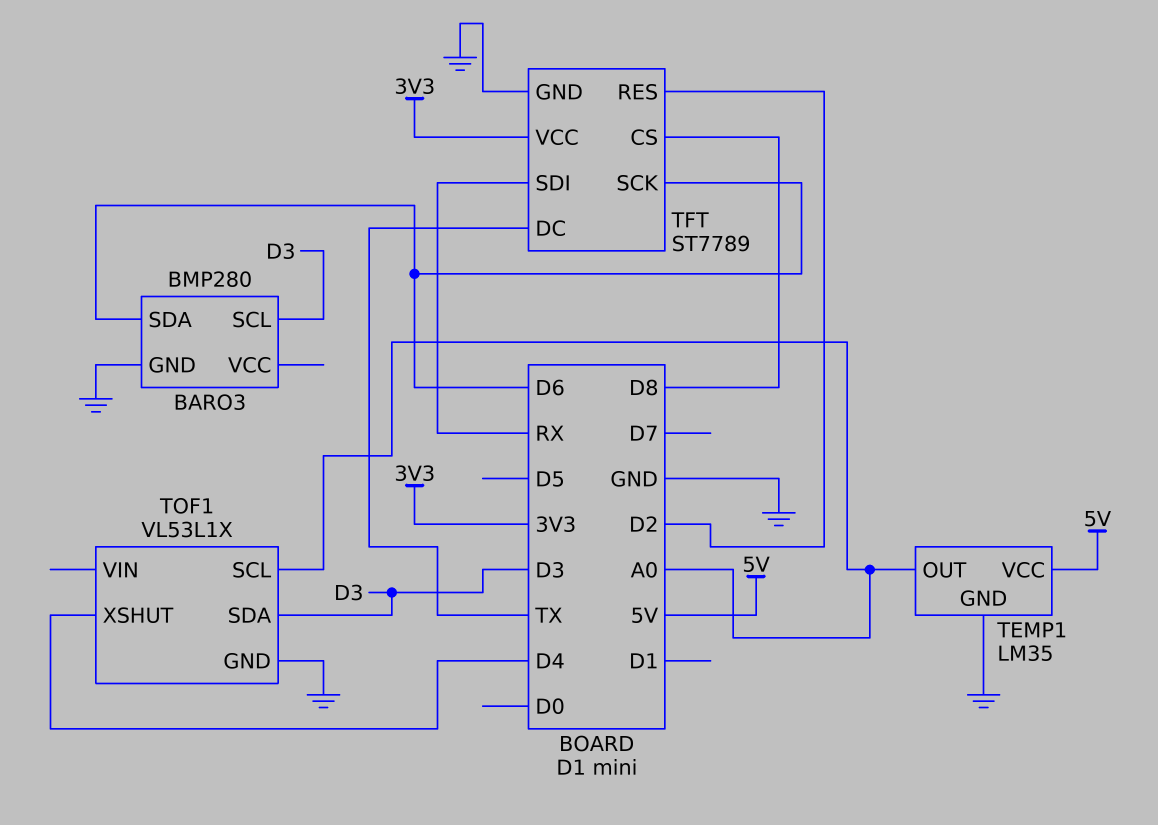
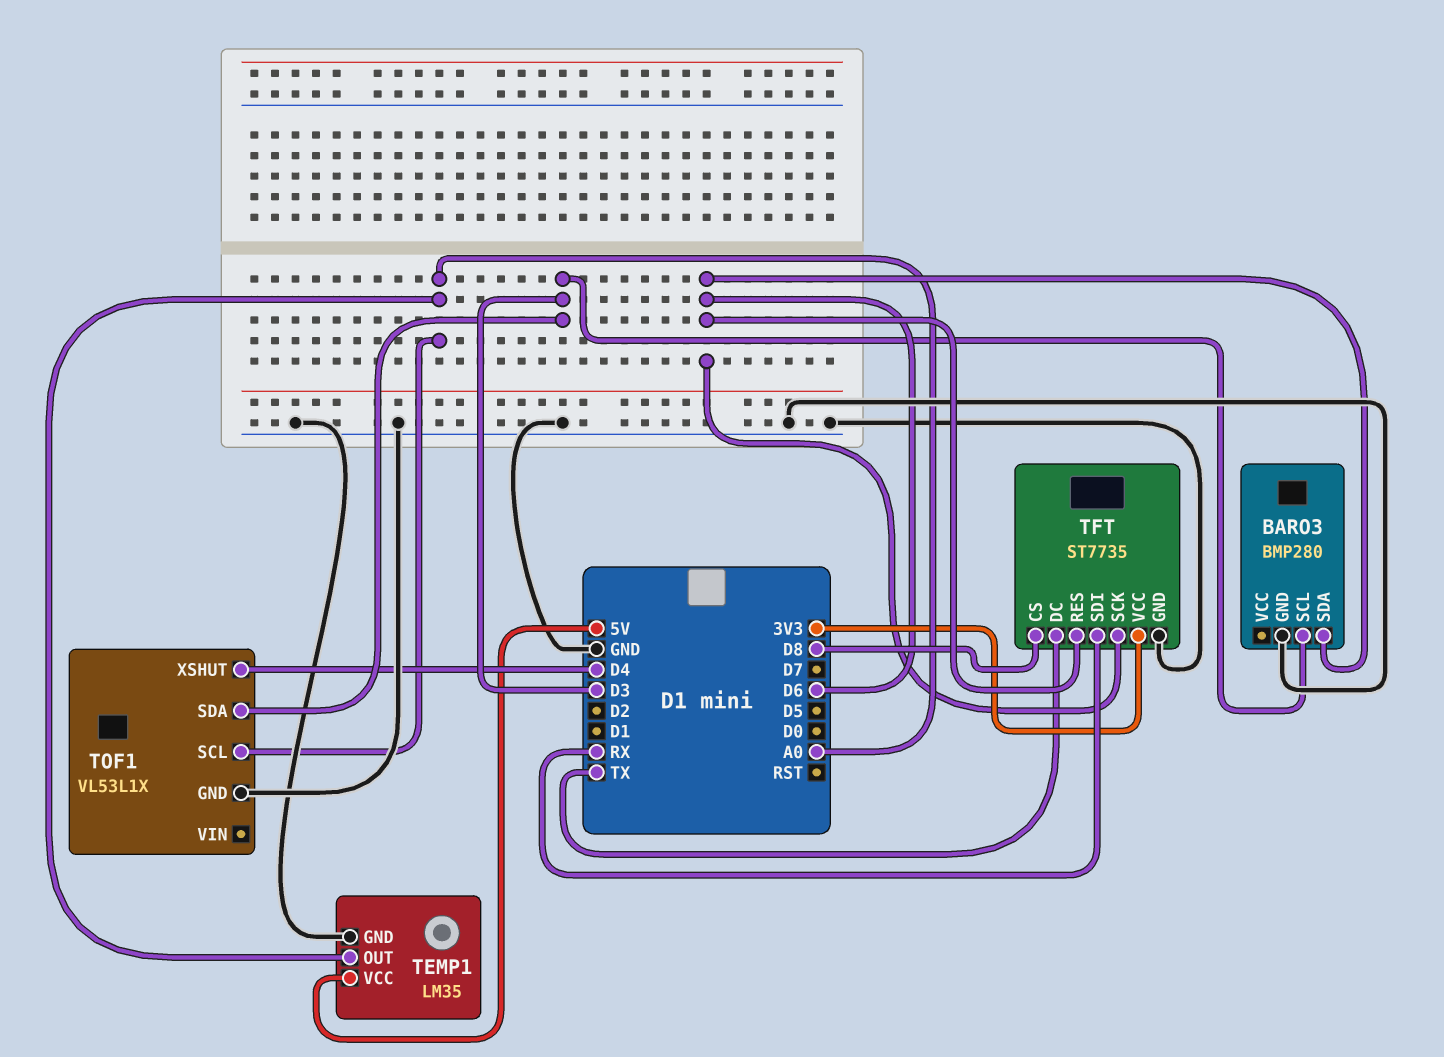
TFT: ST7789 -> ST7735
TFT pin RES: D2 -> D6

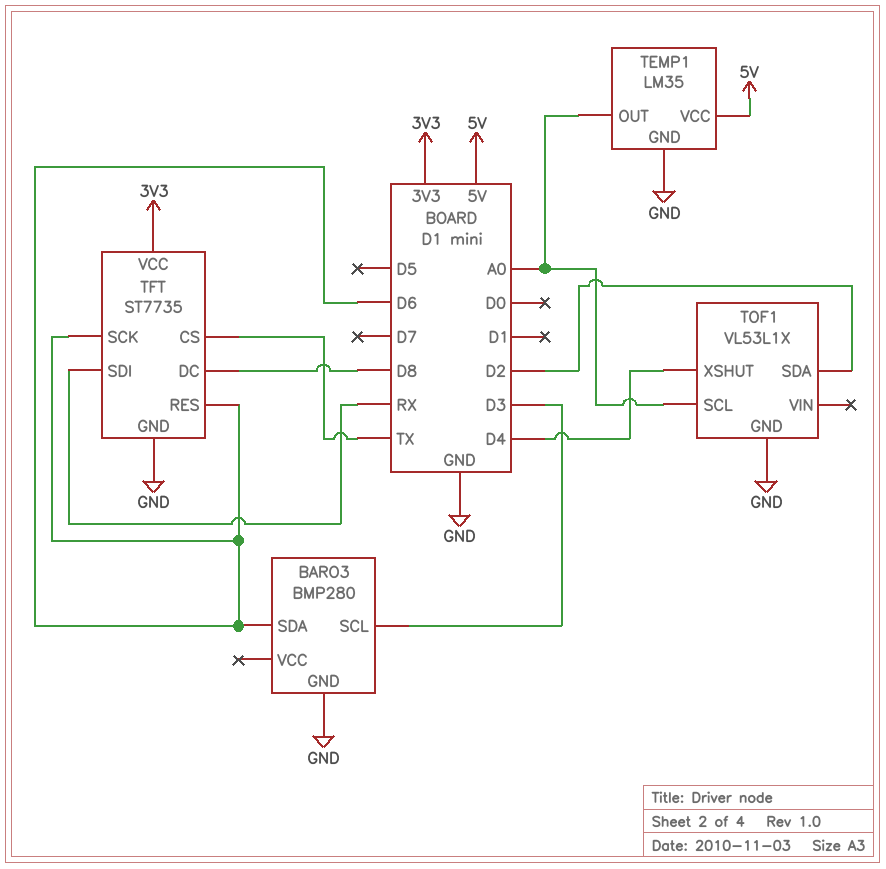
TFT pin CS: D8 -> TX
TFT pin DC: TX -> D8
TOF1 pin SDA: D3 -> D2

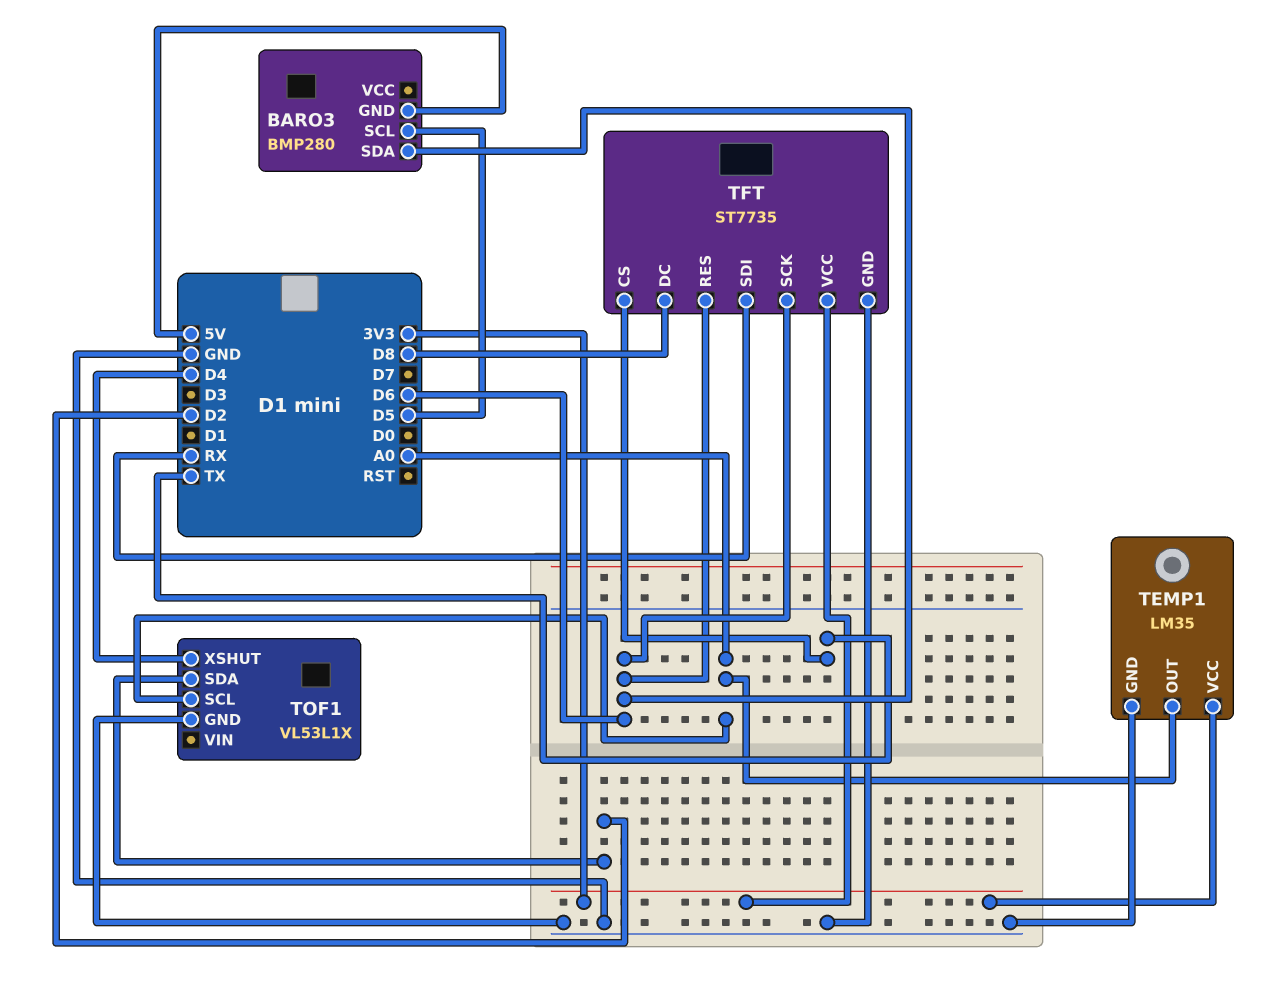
BARO3 pin GND: GND -> 5V
BARO3 pin SCL: D3 -> D5
TEMP1 pin VCC: 5V -> 3V3

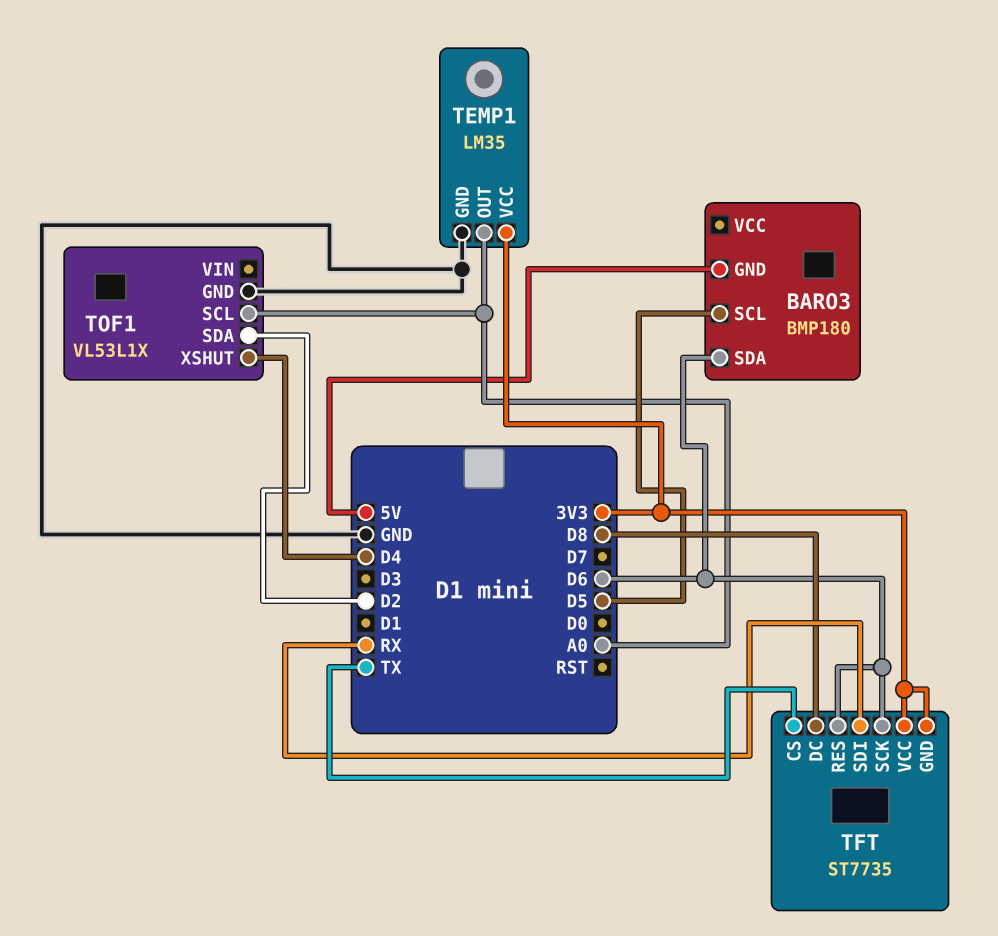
BARO3: BMP280 -> BMP180
TFT pin GND: GND -> 3V3

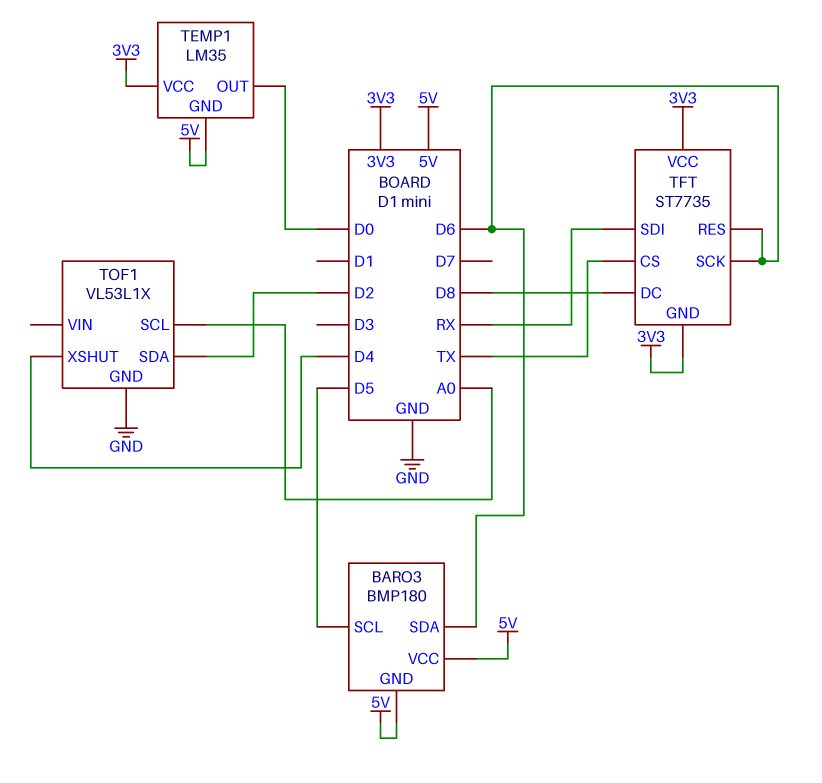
BARO3 pin VCC: none -> 5V
TEMP1 pin GND: GND -> 5V
TEMP1 pin OUT: A0 -> D0

